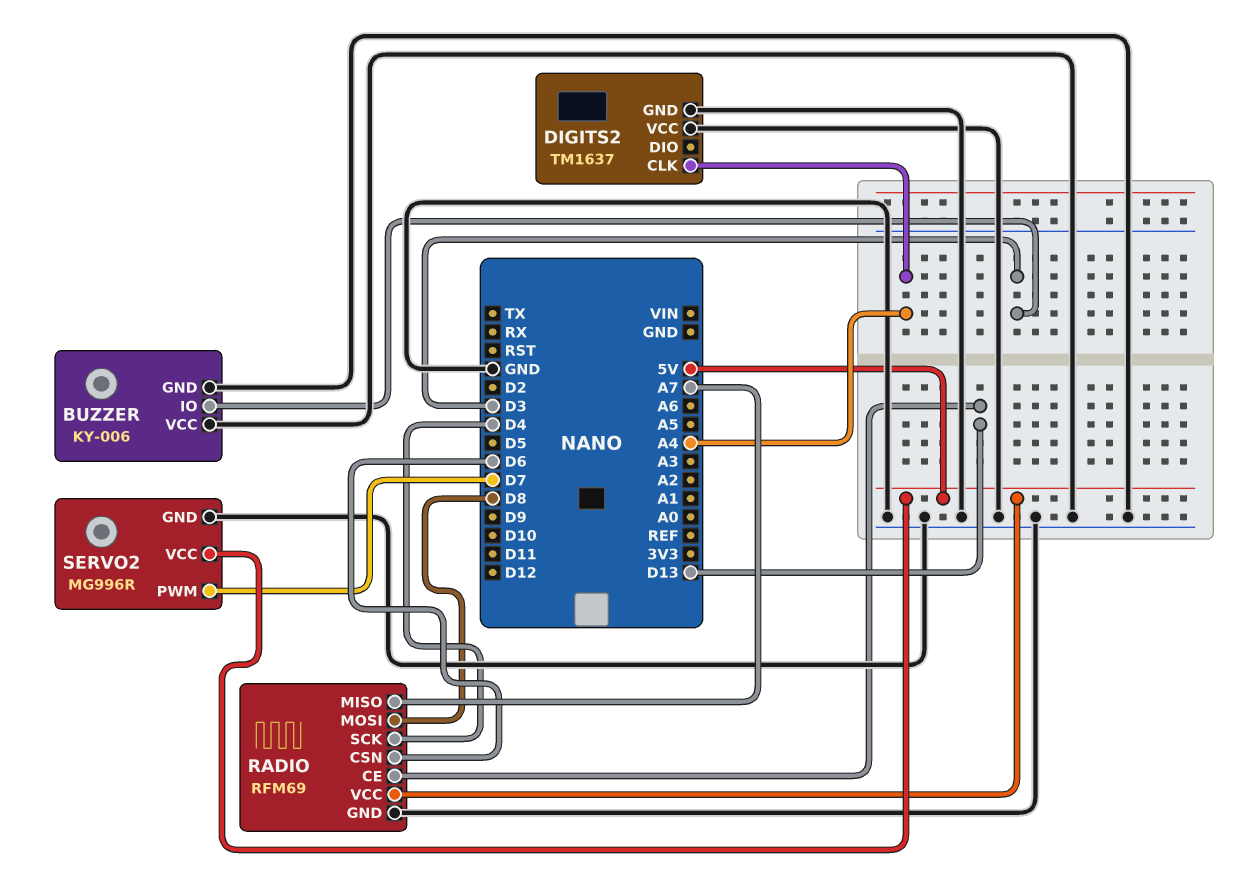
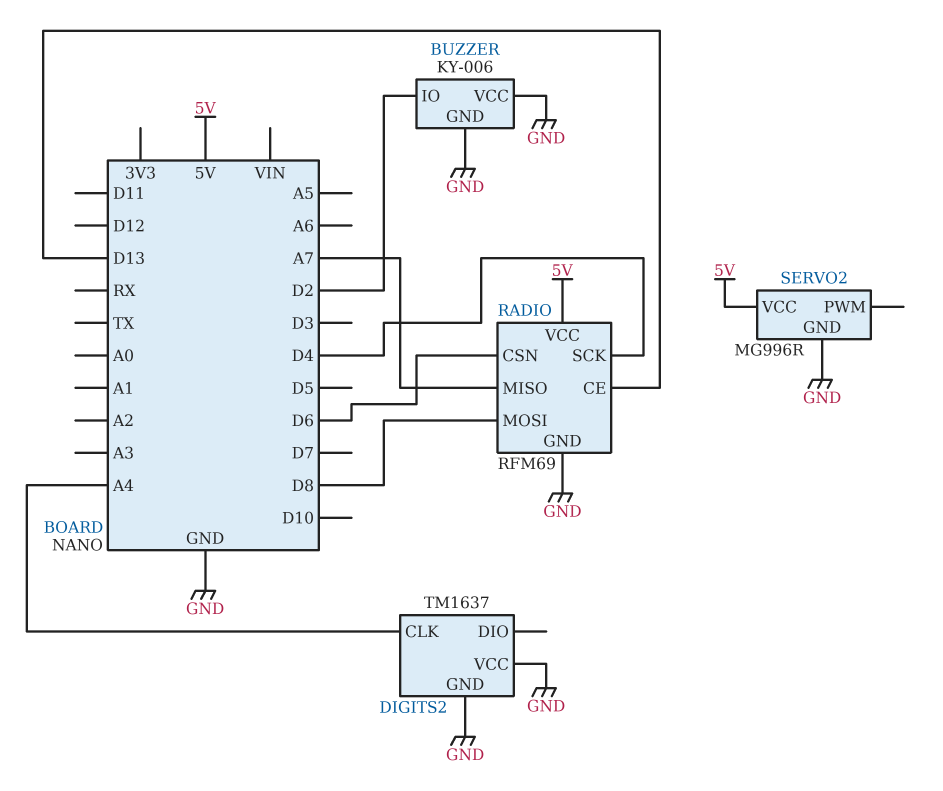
BUZZER pin IO: D3 -> D2
SERVO2 pin PWM: D7 -> none

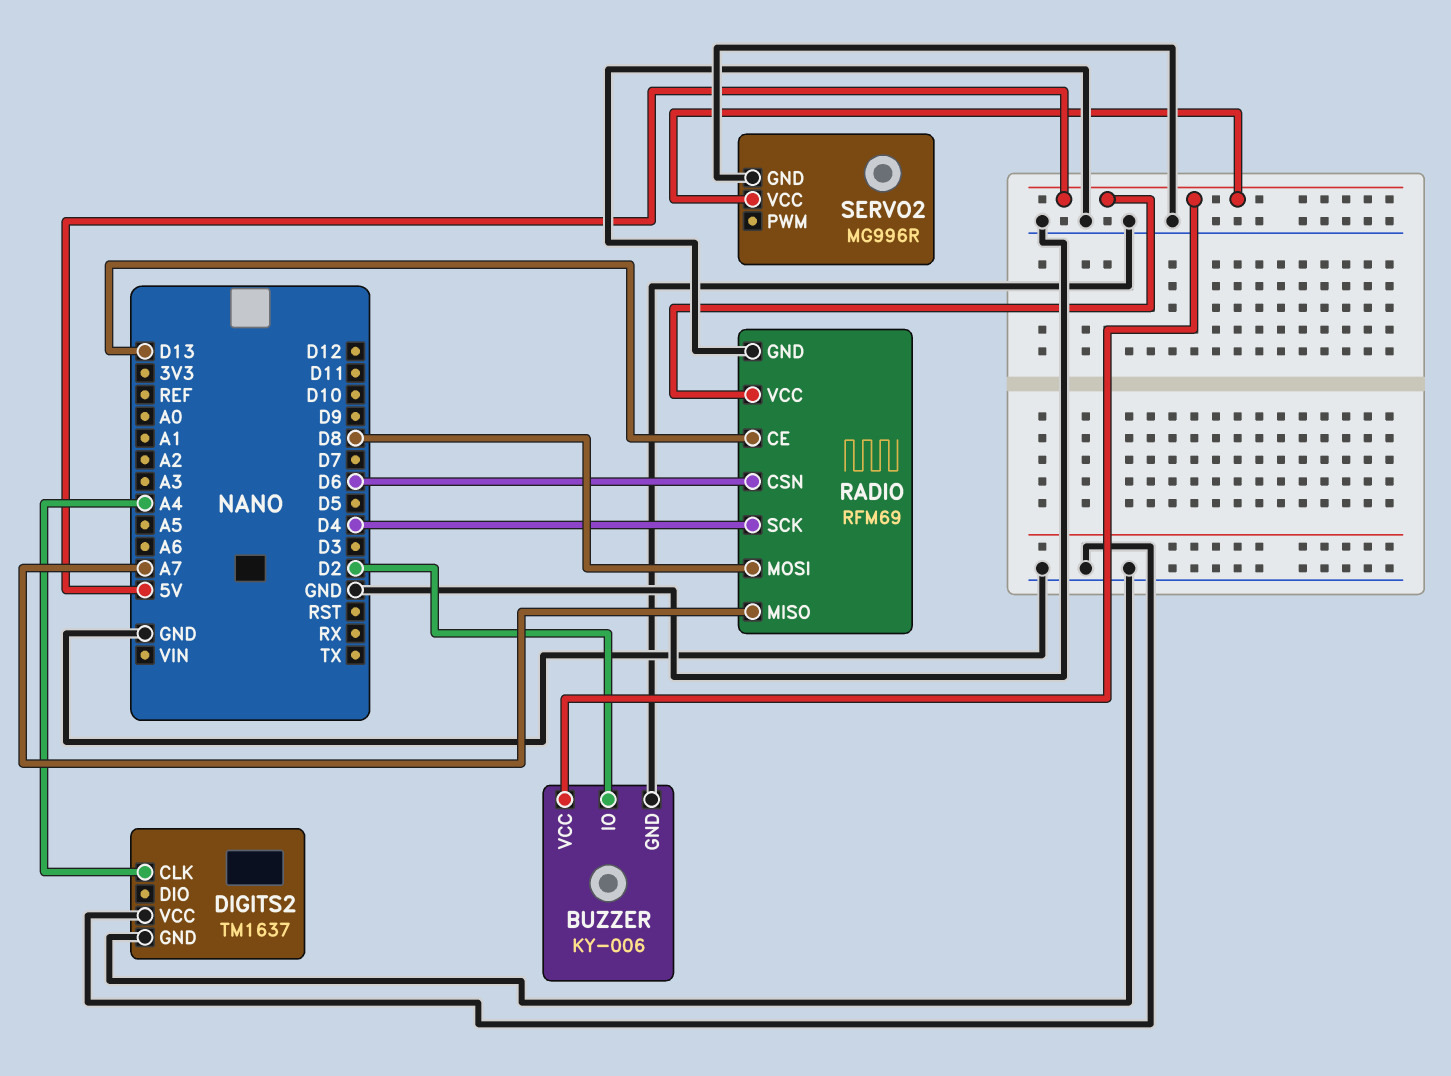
BUZZER pin VCC: GND -> 5V

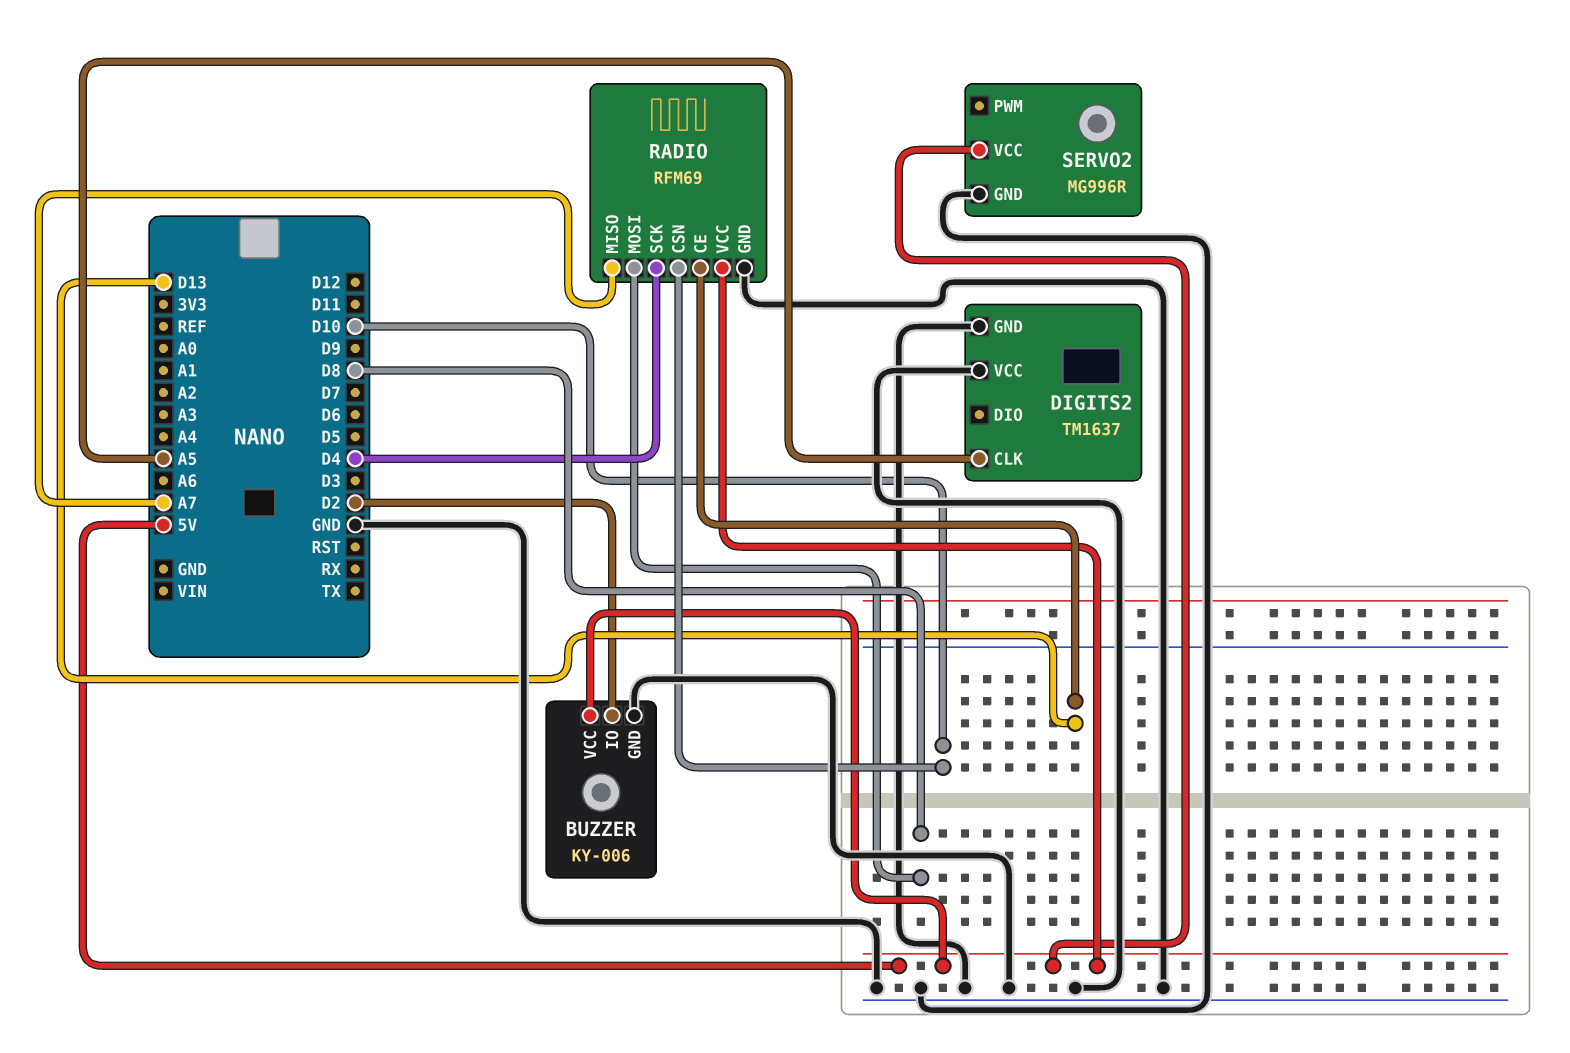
DIGITS2 pin CLK: A4 -> A5
RADIO pin CSN: D6 -> D10

